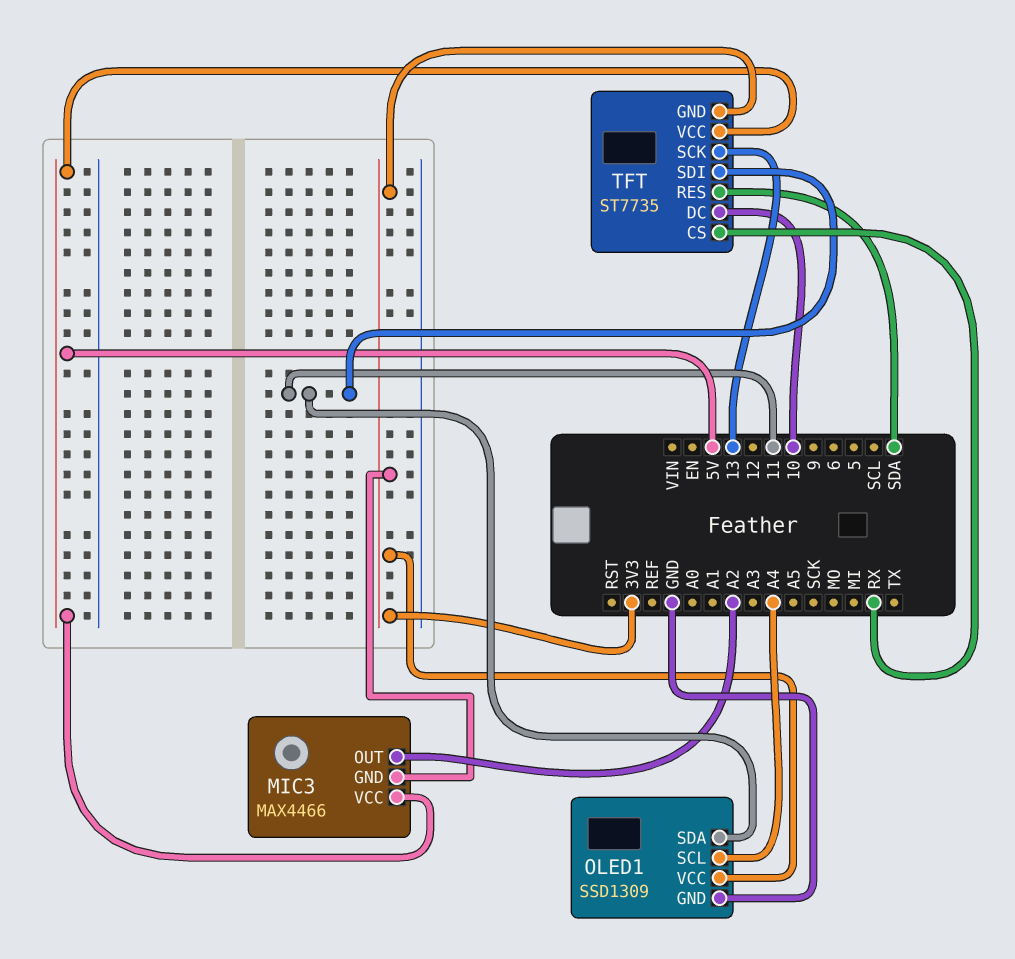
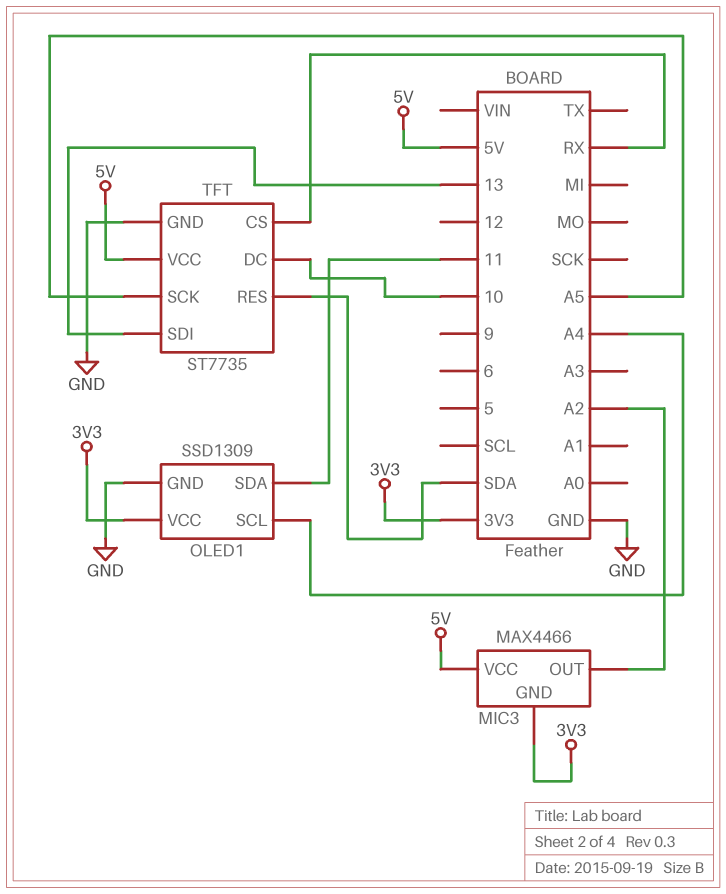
TFT pin GND: 3V3 -> GND
TFT pin SCK: 13 -> A5
TFT pin SDI: 11 -> 13

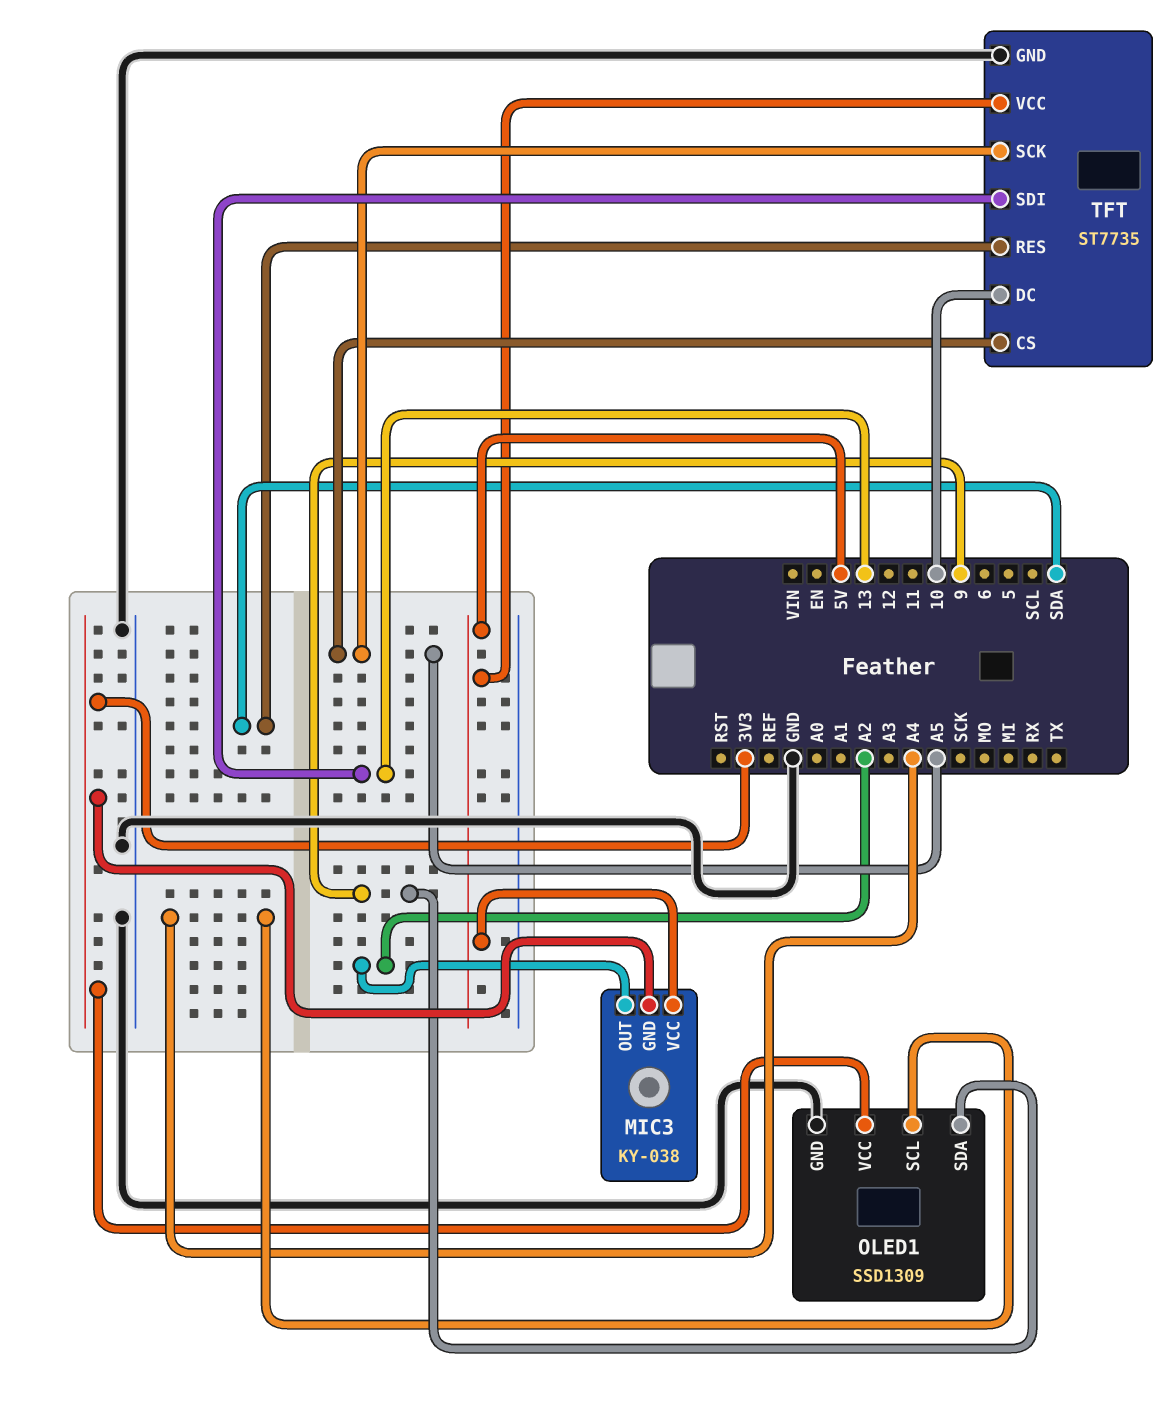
MIC3: MAX4466 -> KY-038
OLED1 pin SDA: 11 -> 9
TFT pin CS: RX -> A5

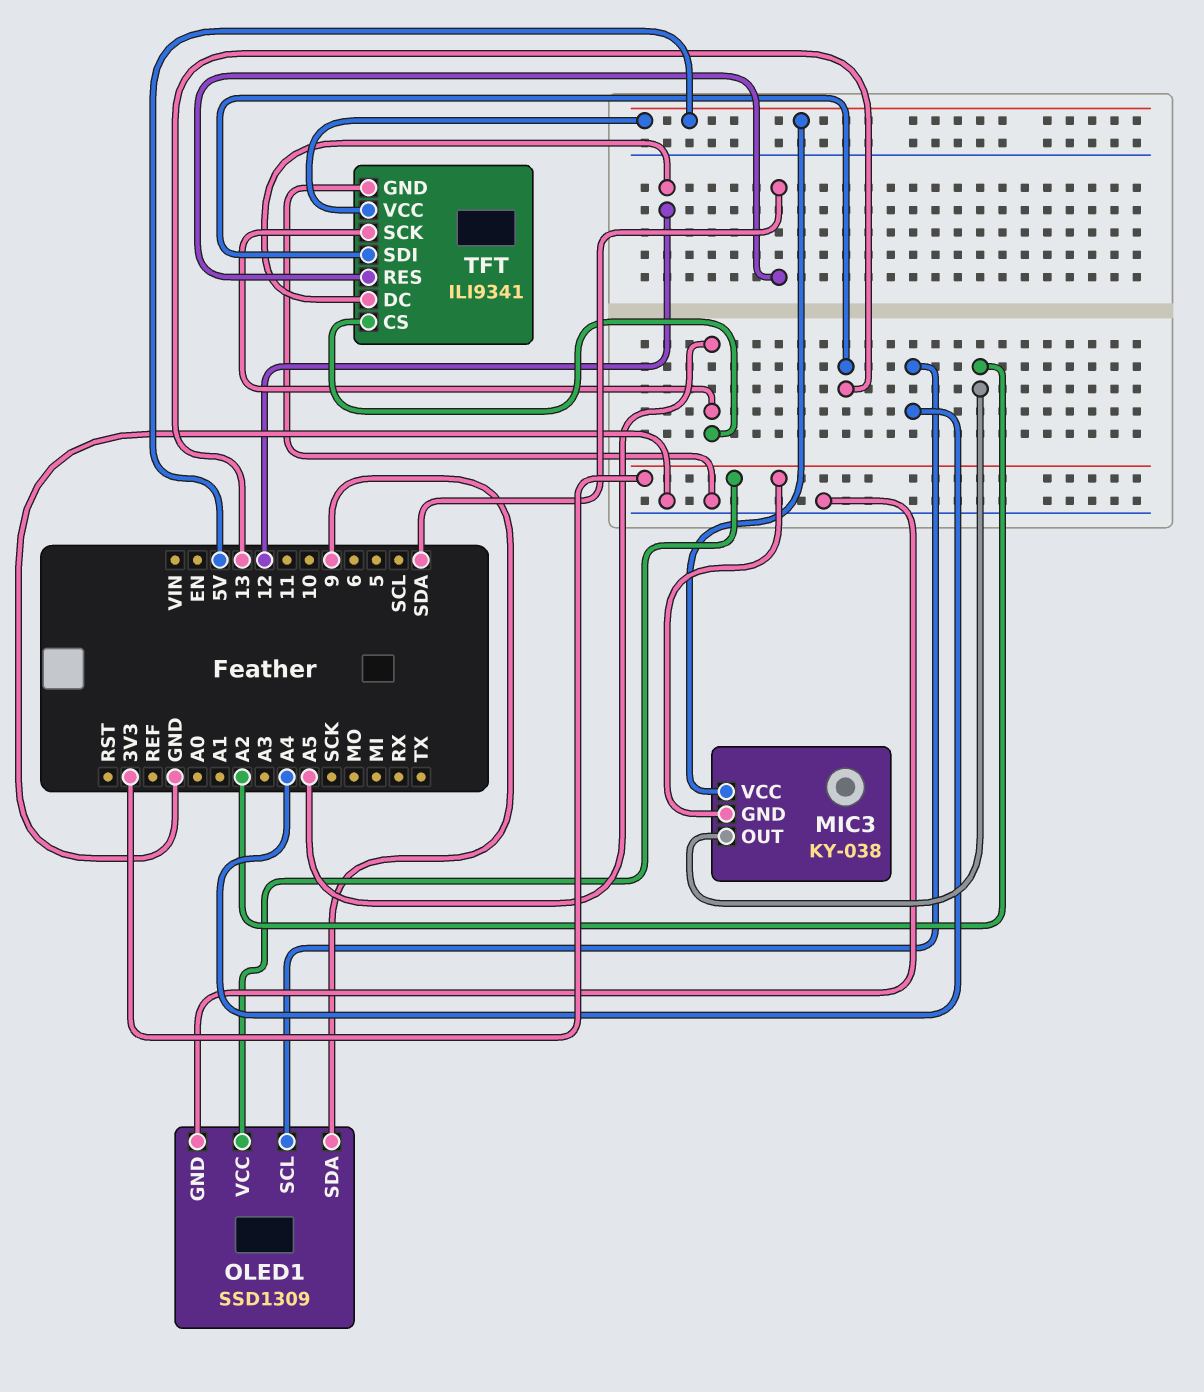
TFT: ST7735 -> ILI9341
TFT pin DC: 10 -> 12

